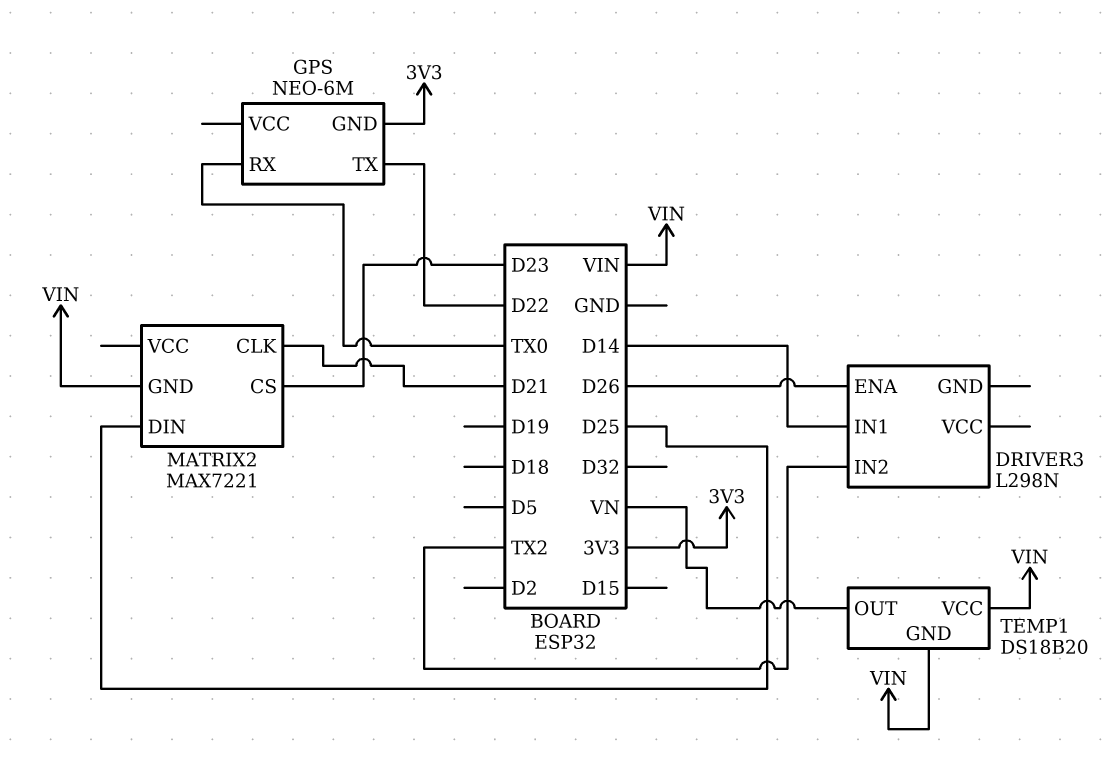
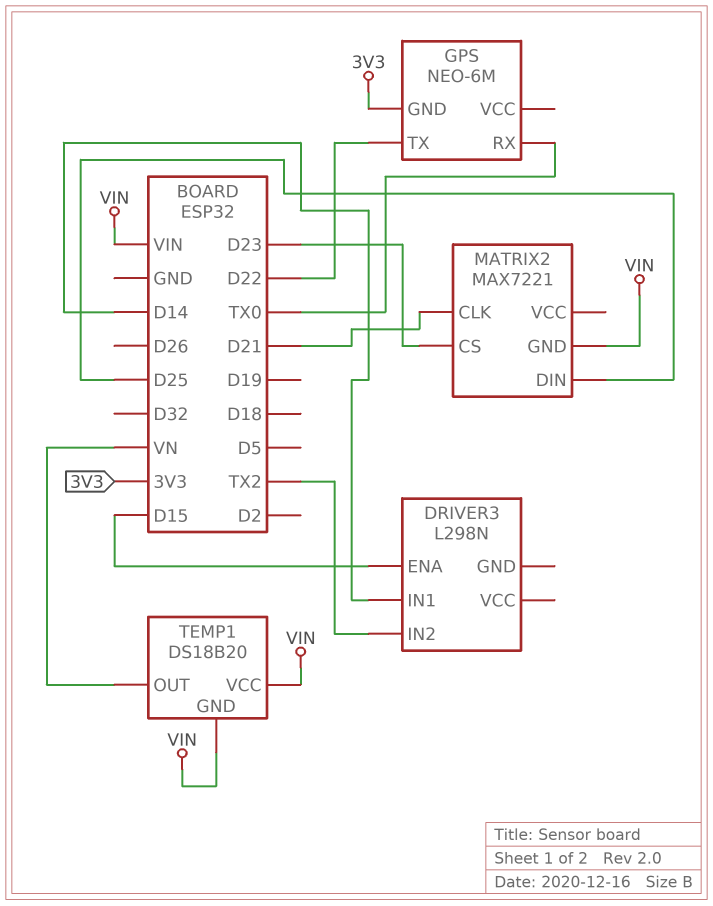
DRIVER3 pin ENA: D26 -> D15

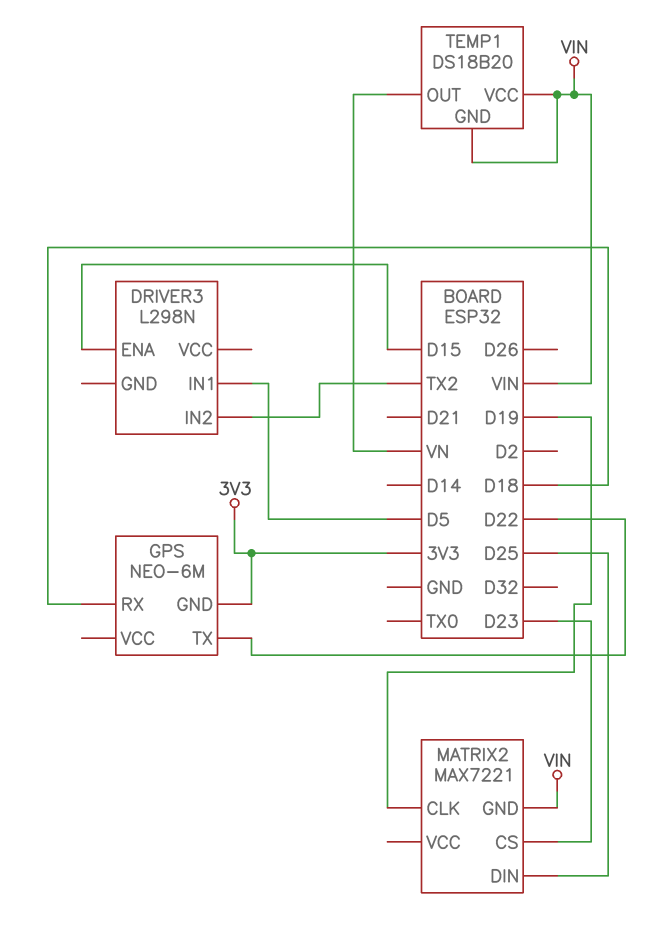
DRIVER3 pin IN1: D14 -> D5
GPS pin RX: TX0 -> D18
MATRIX2 pin CLK: D21 -> D19

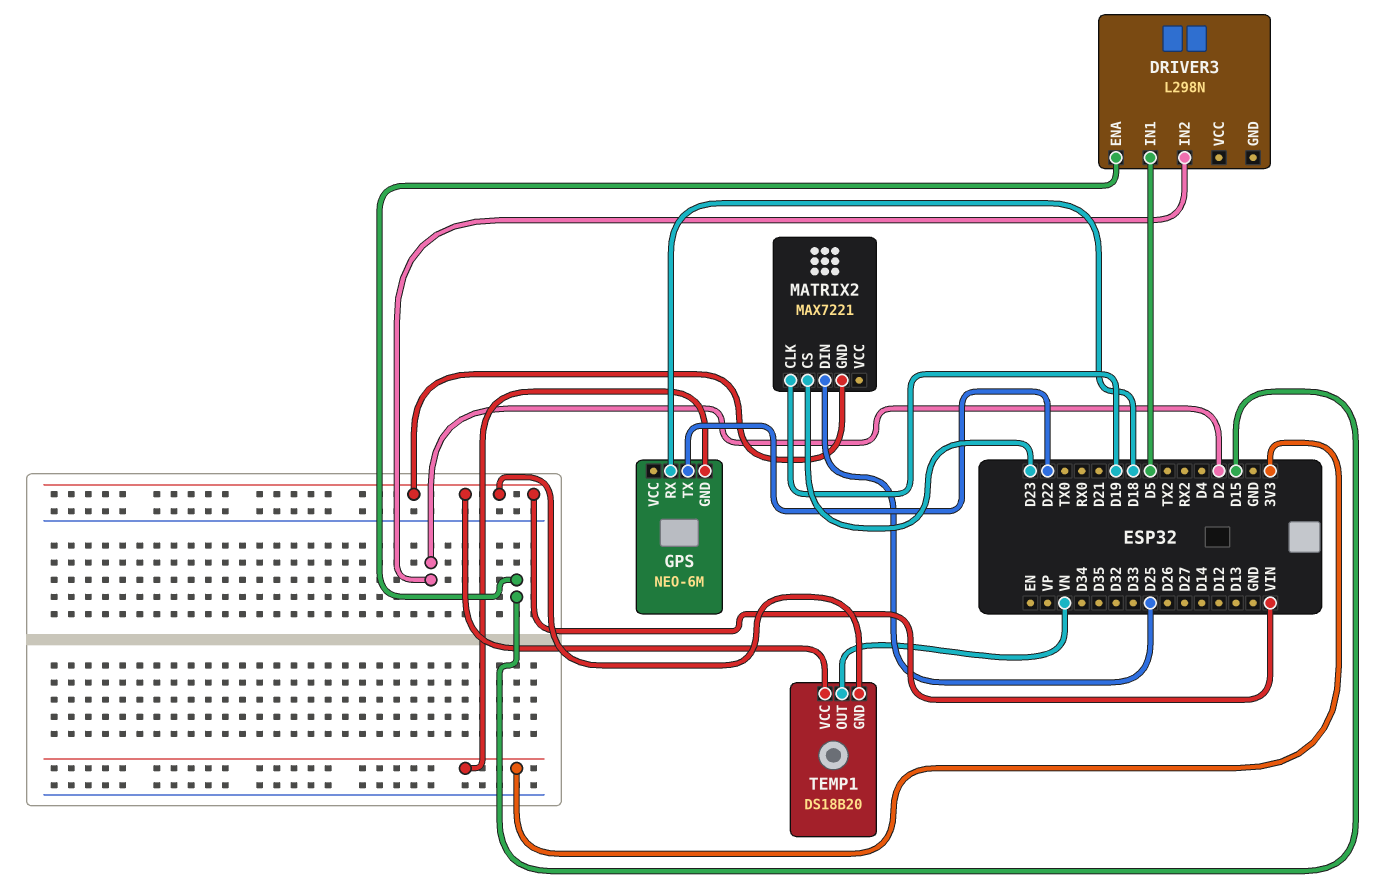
DRIVER3 pin IN2: TX2 -> D2

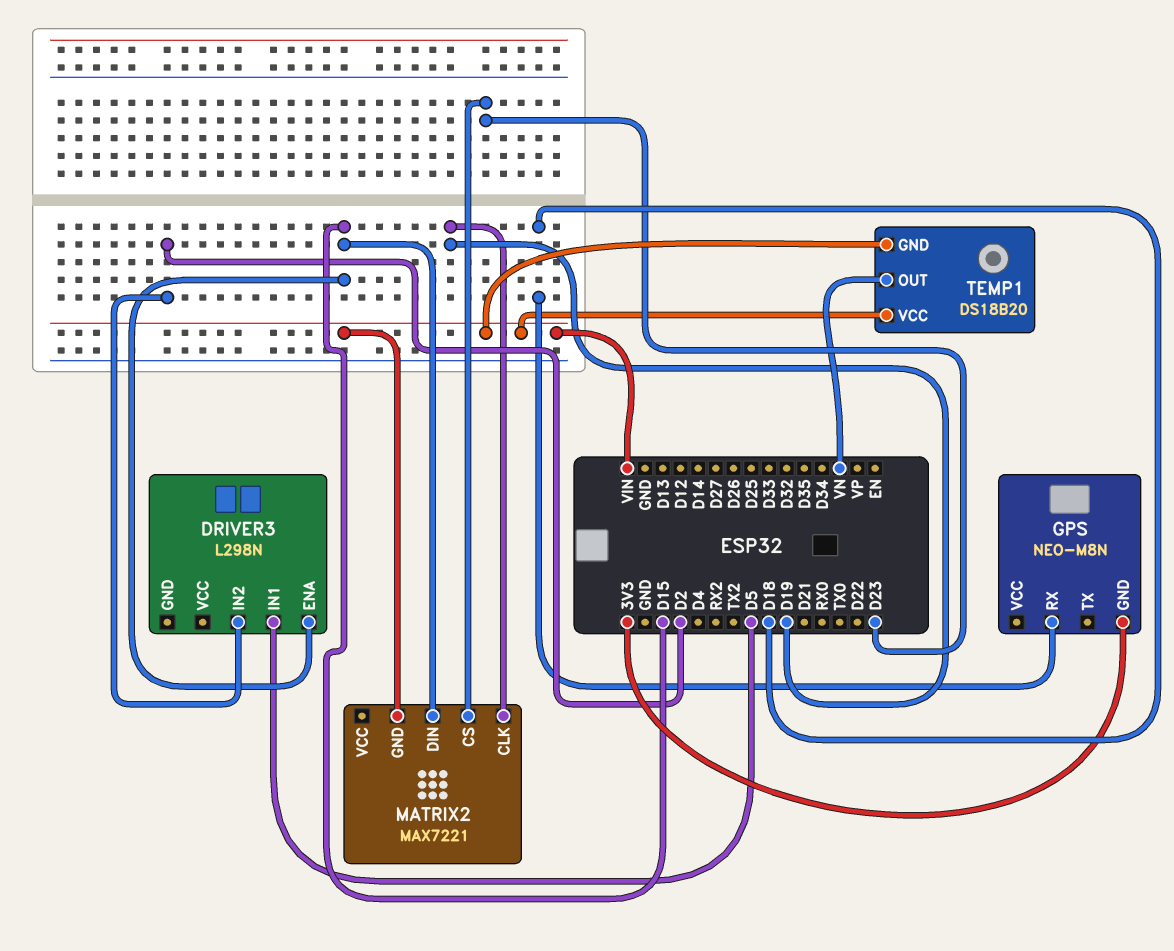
GPS: NEO-6M -> NEO-M8N
GPS pin TX: D22 -> none
MATRIX2 pin DIN: D25 -> D15

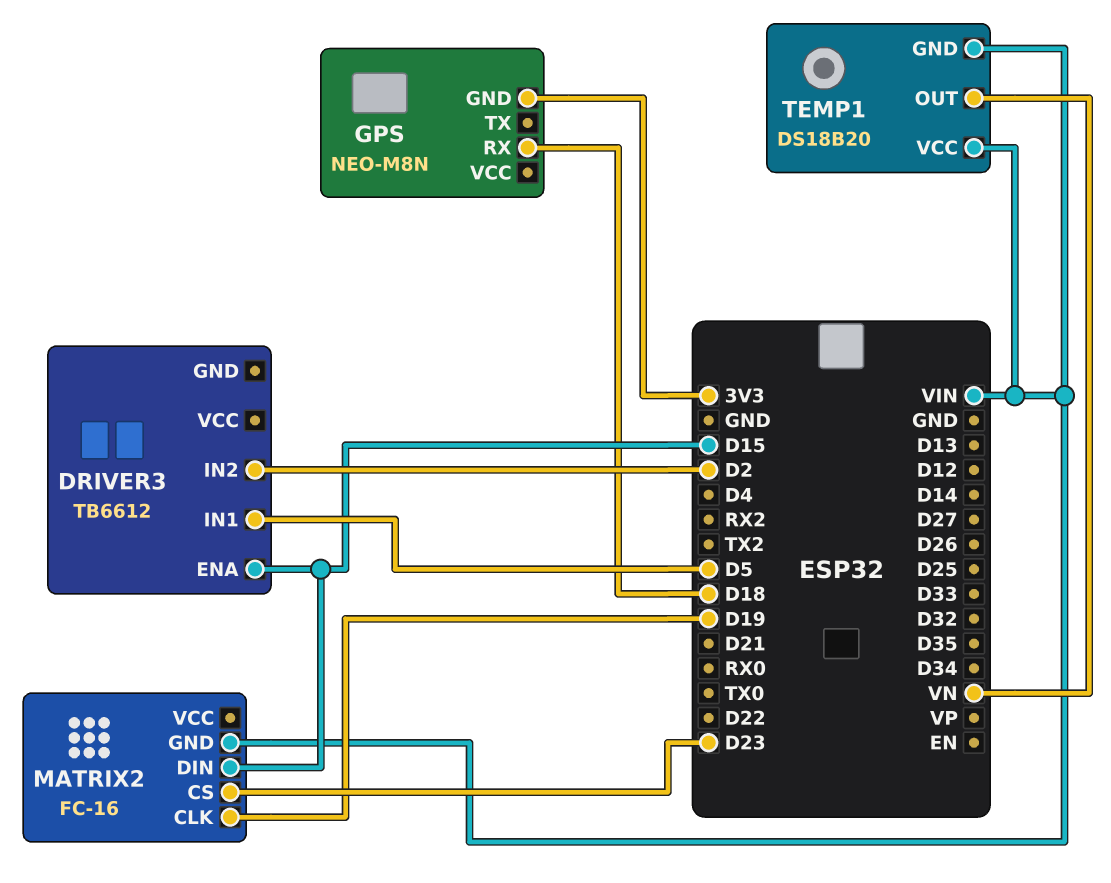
DRIVER3: L298N -> TB6612
MATRIX2: MAX7221 -> FC-16

